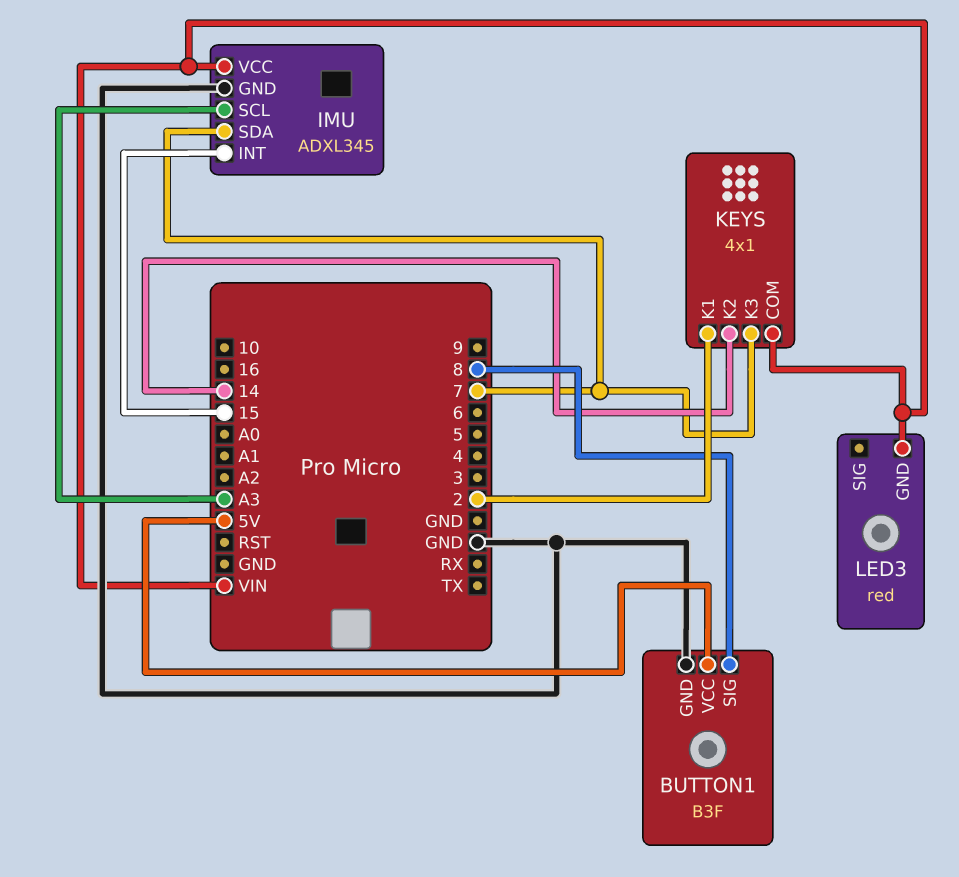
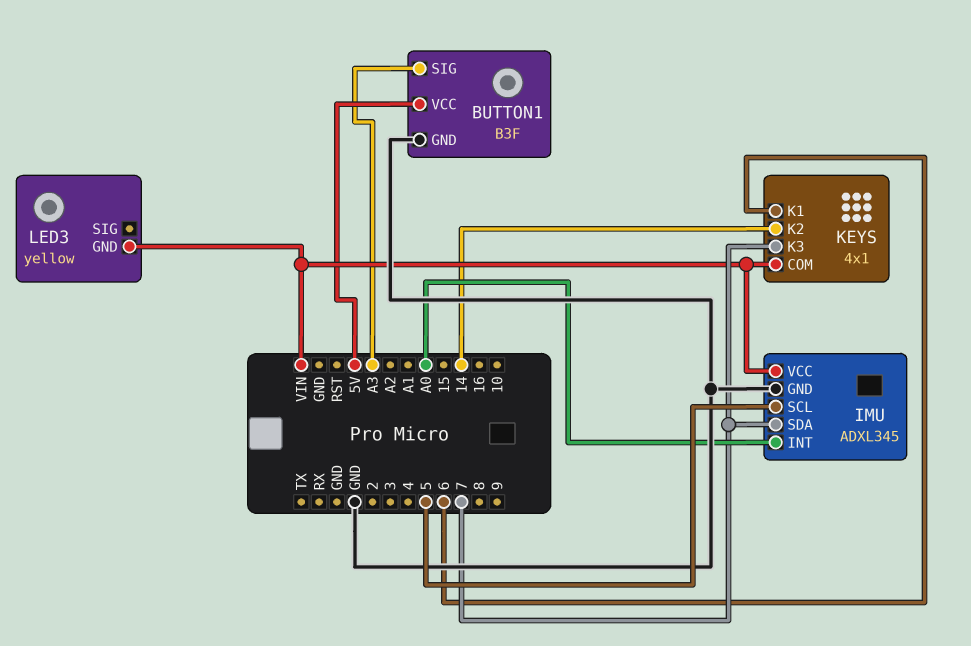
BUTTON1 pin SIG: 8 -> A3
IMU pin INT: 15 -> A0
IMU pin SCL: A3 -> 5
KEYS pin K1: 2 -> 6
LED3: red -> yellow

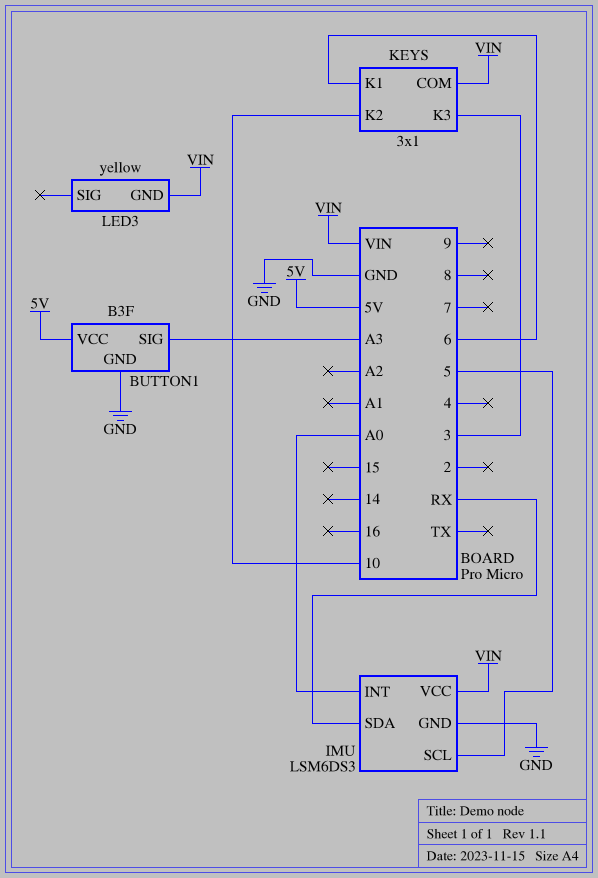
IMU: ADXL345 -> LSM6DS3
IMU pin SDA: 7 -> RX
KEYS: 4x1 -> 3x1
KEYS pin K2: 14 -> 10
KEYS pin K3: 7 -> 3

